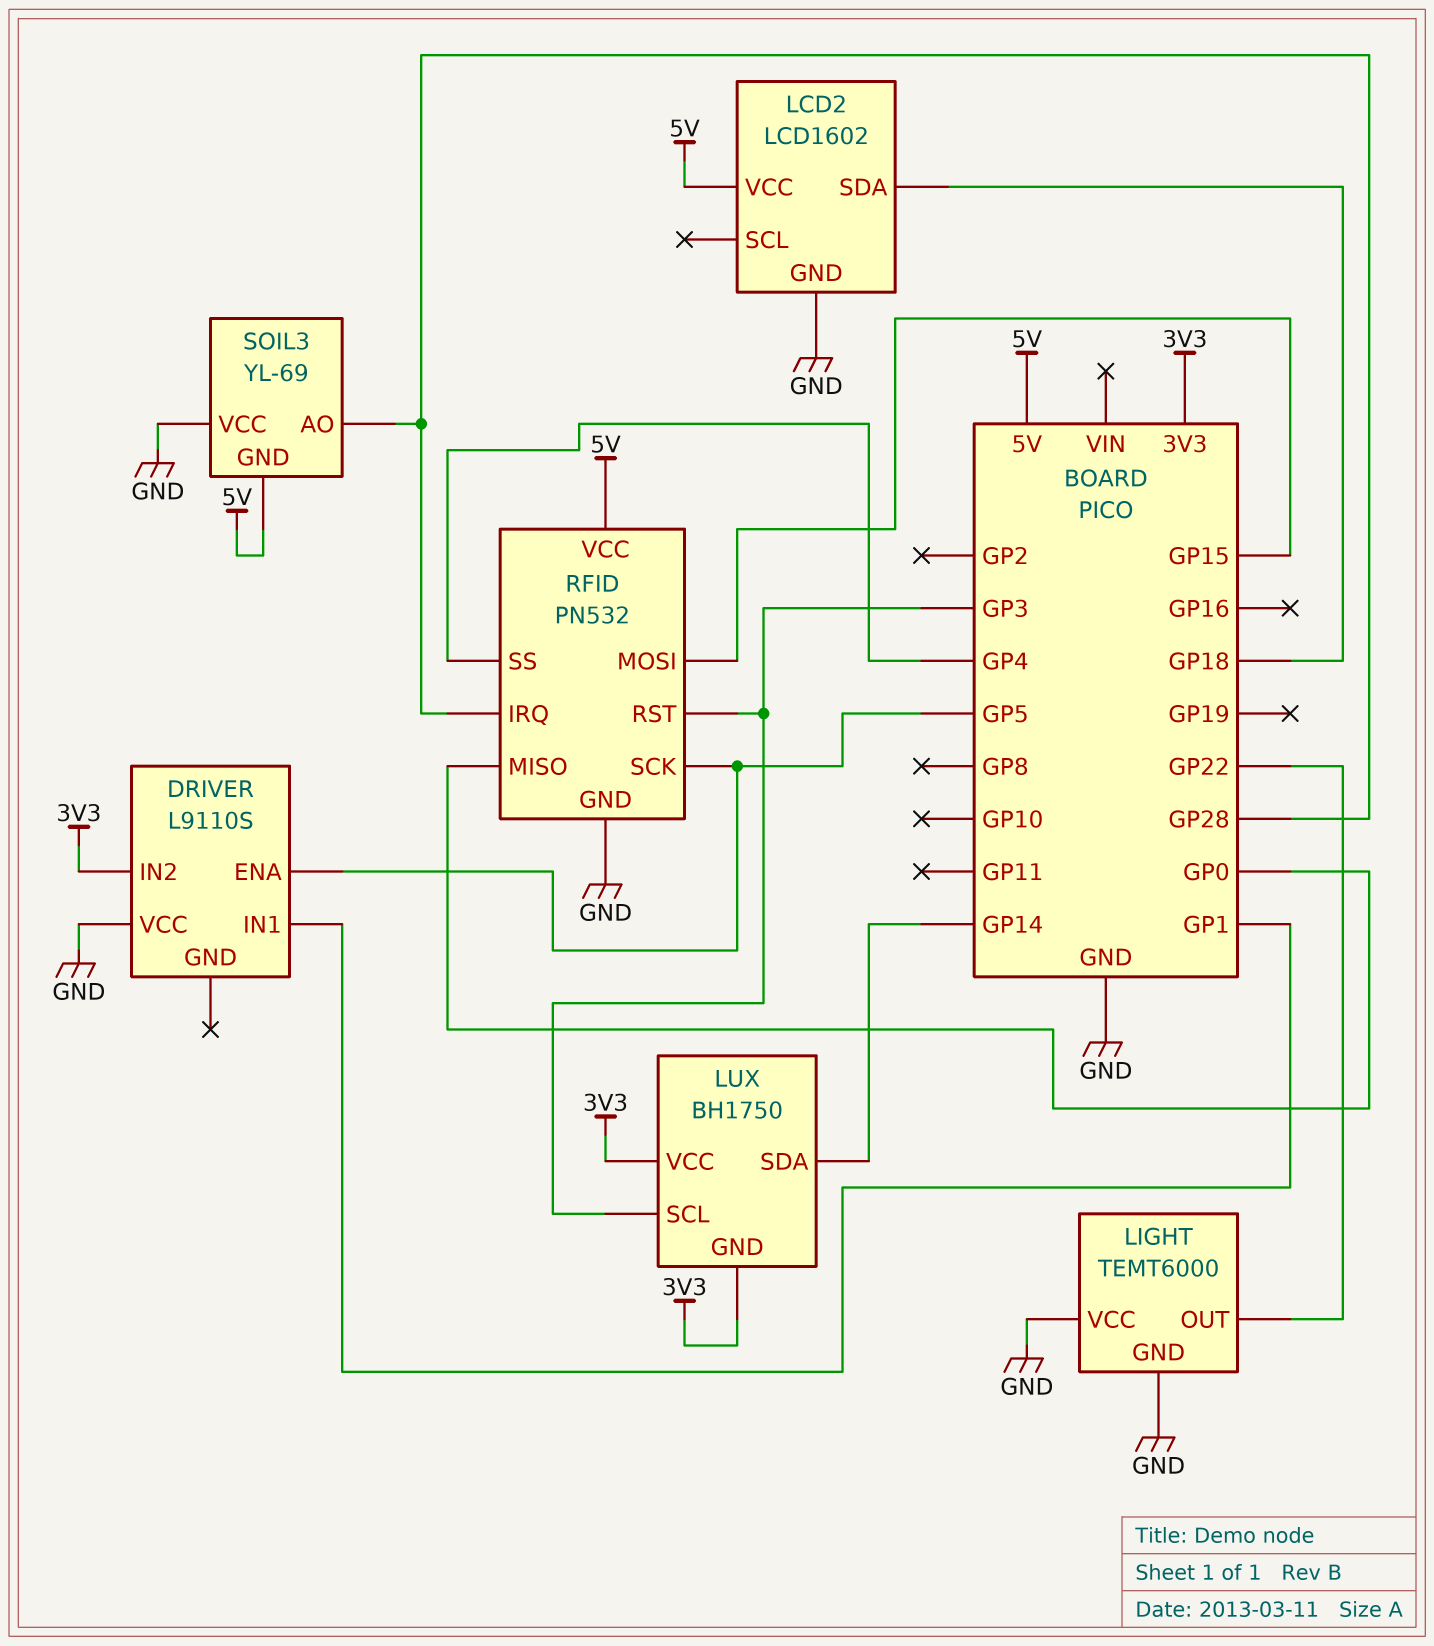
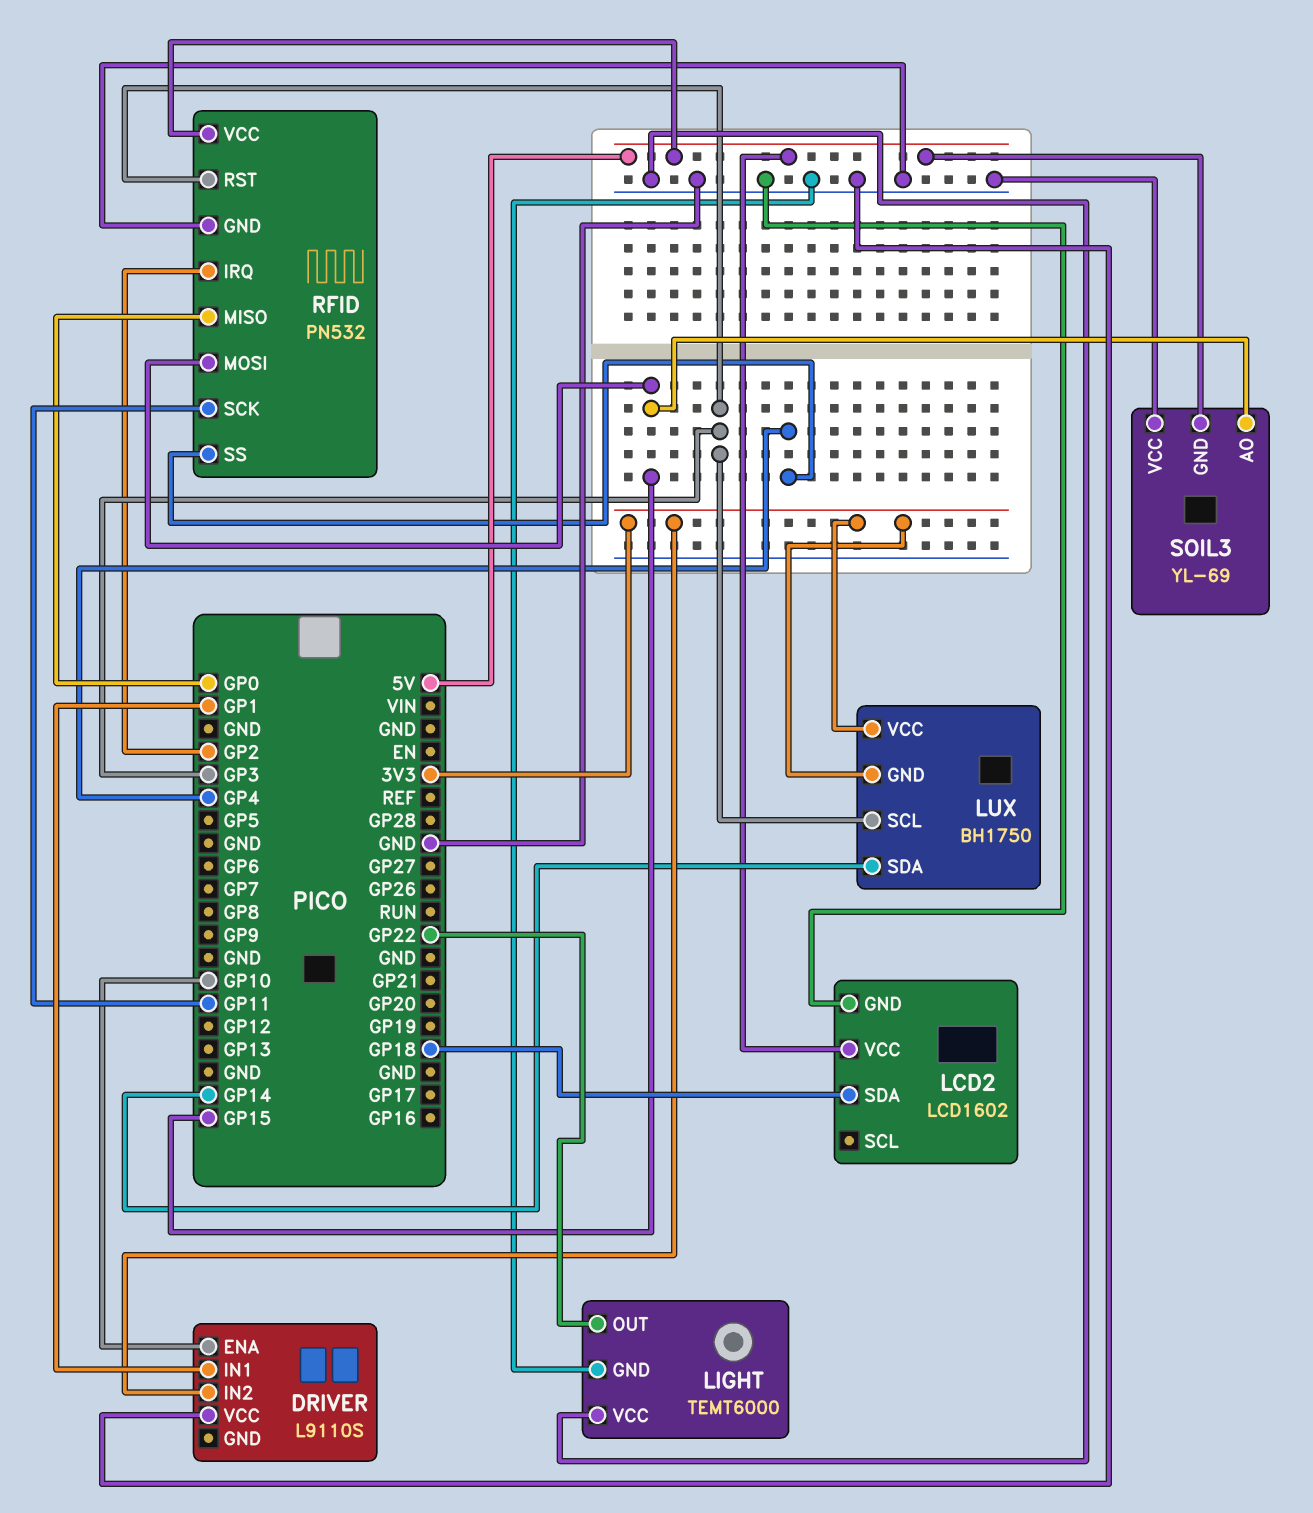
DRIVER pin ENA: GP5 -> GP10
RFID pin IRQ: GP28 -> GP2
RFID pin SCK: GP5 -> GP11
SOIL3 pin AO: GP28 -> GP15

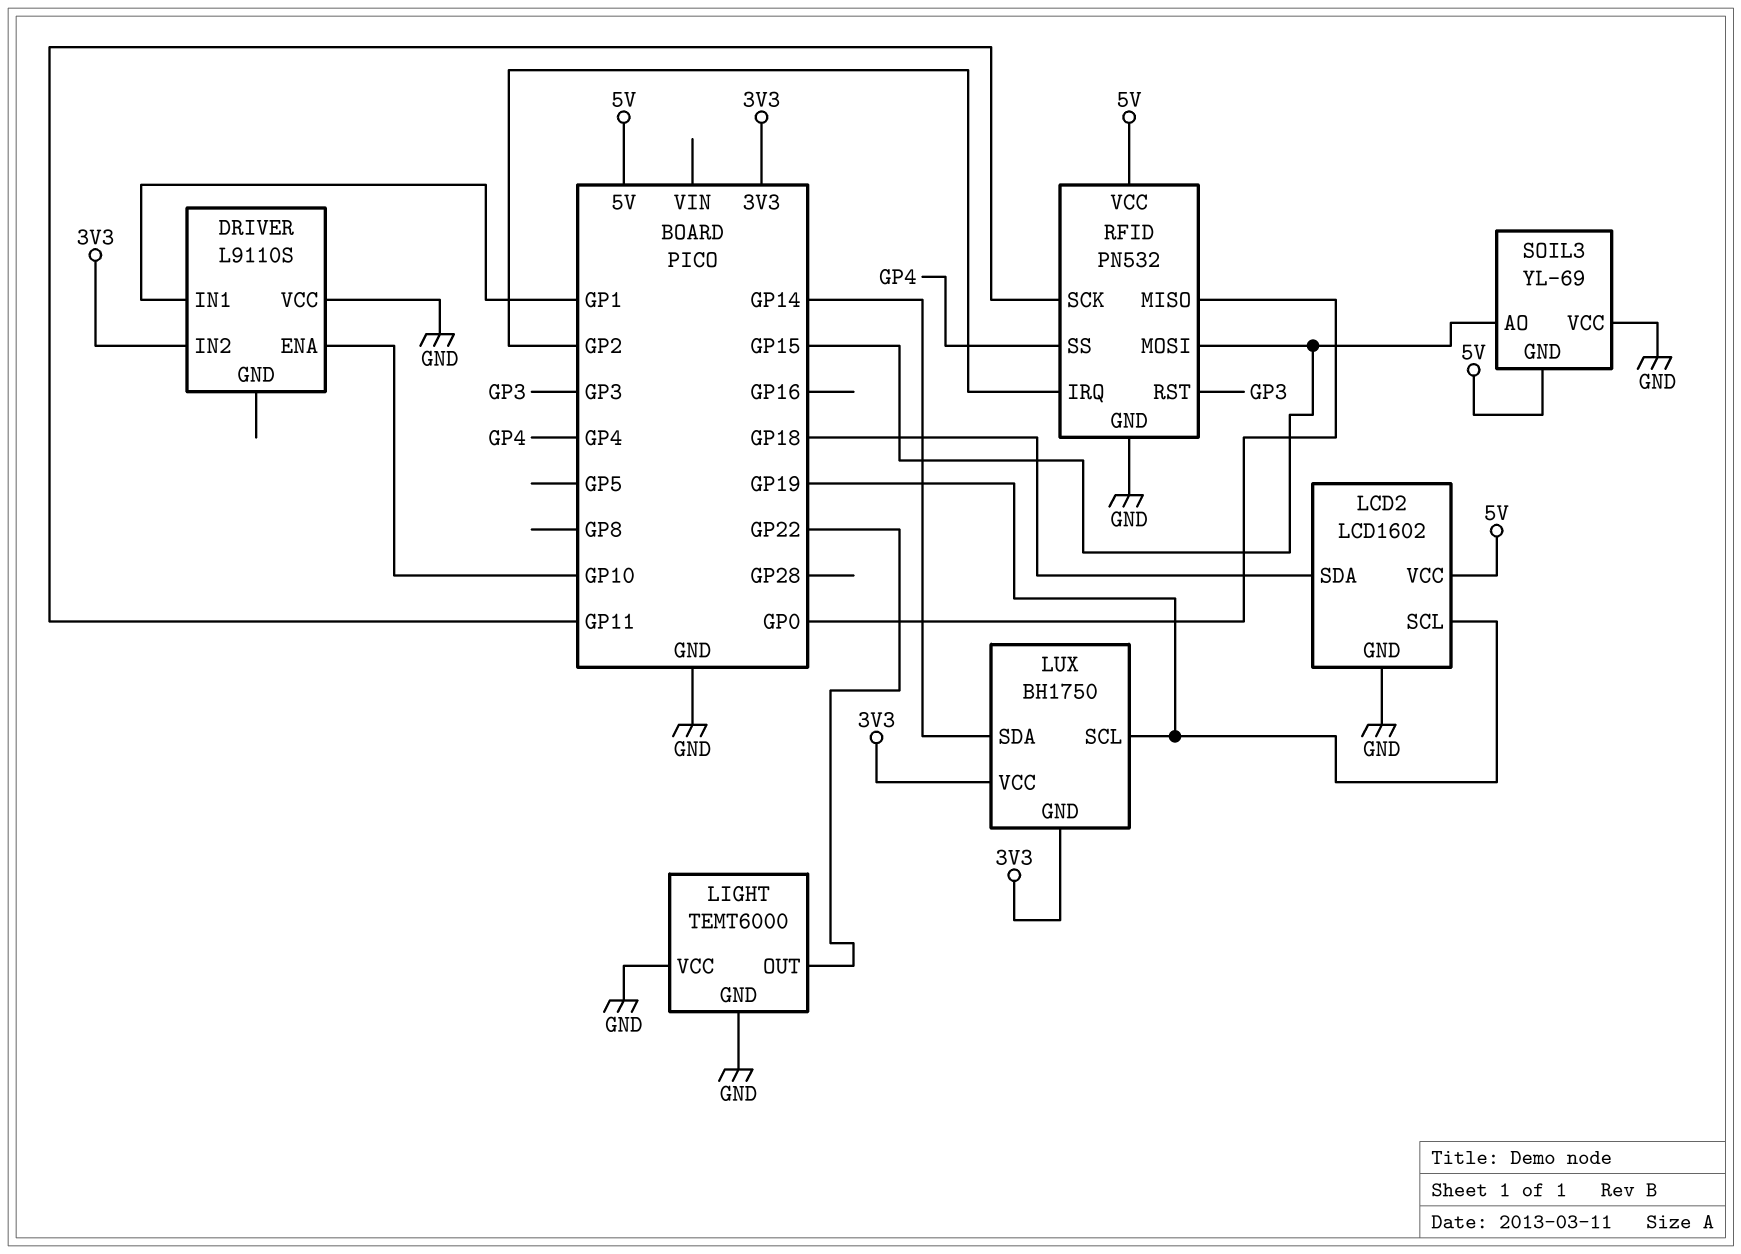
LCD2 pin SCL: none -> GP19
LUX pin SCL: GP3 -> GP19

